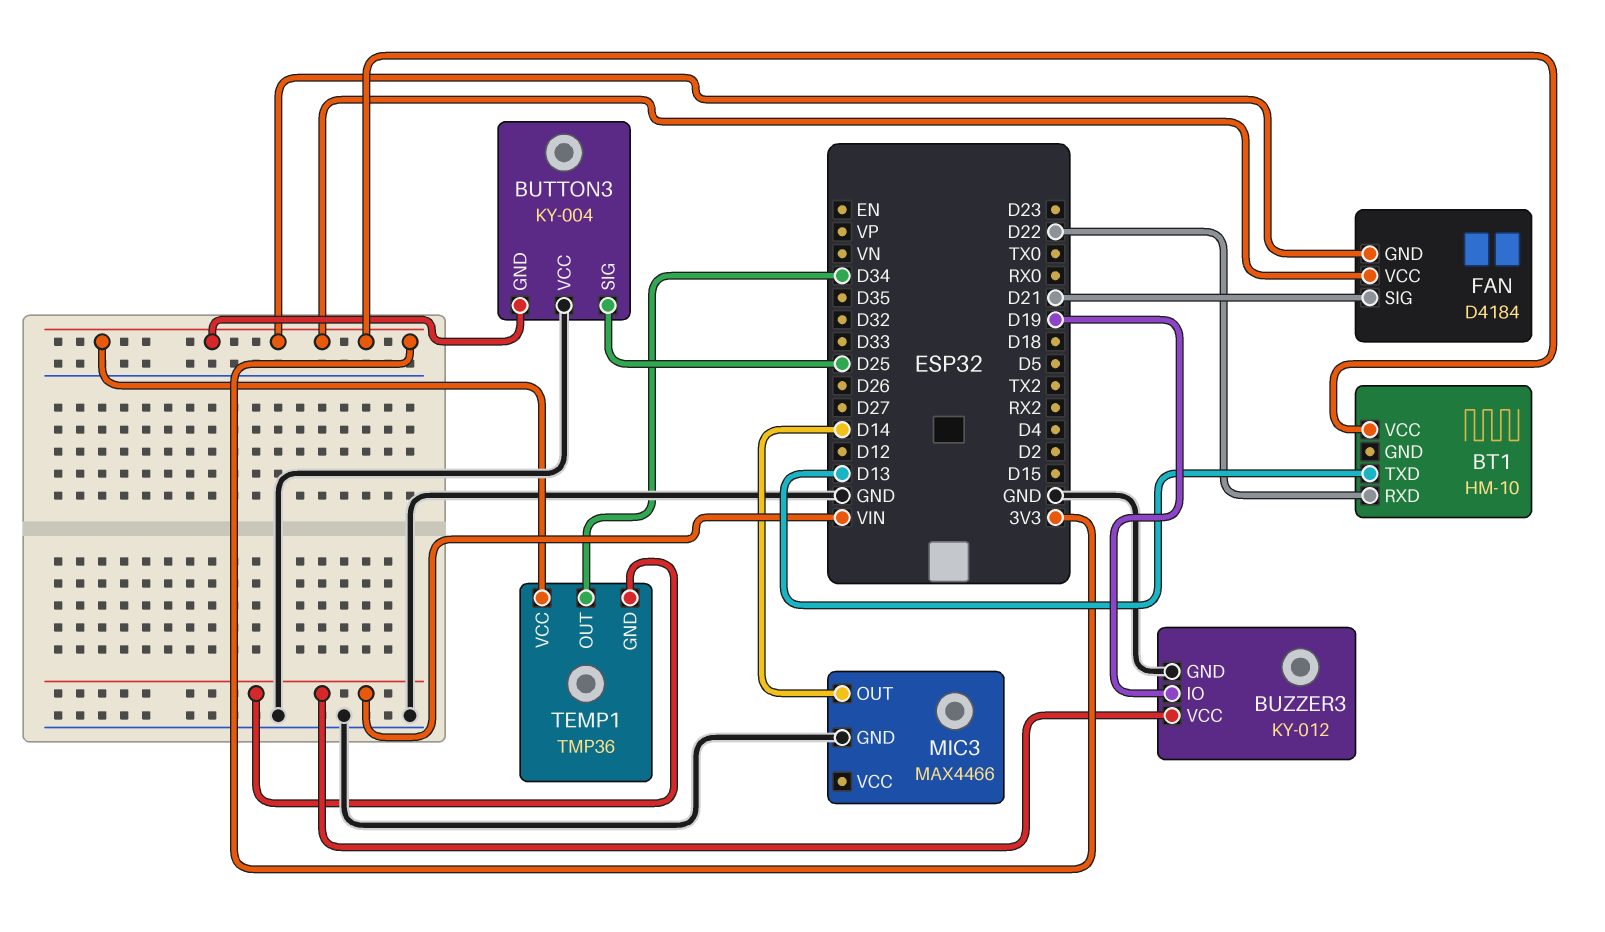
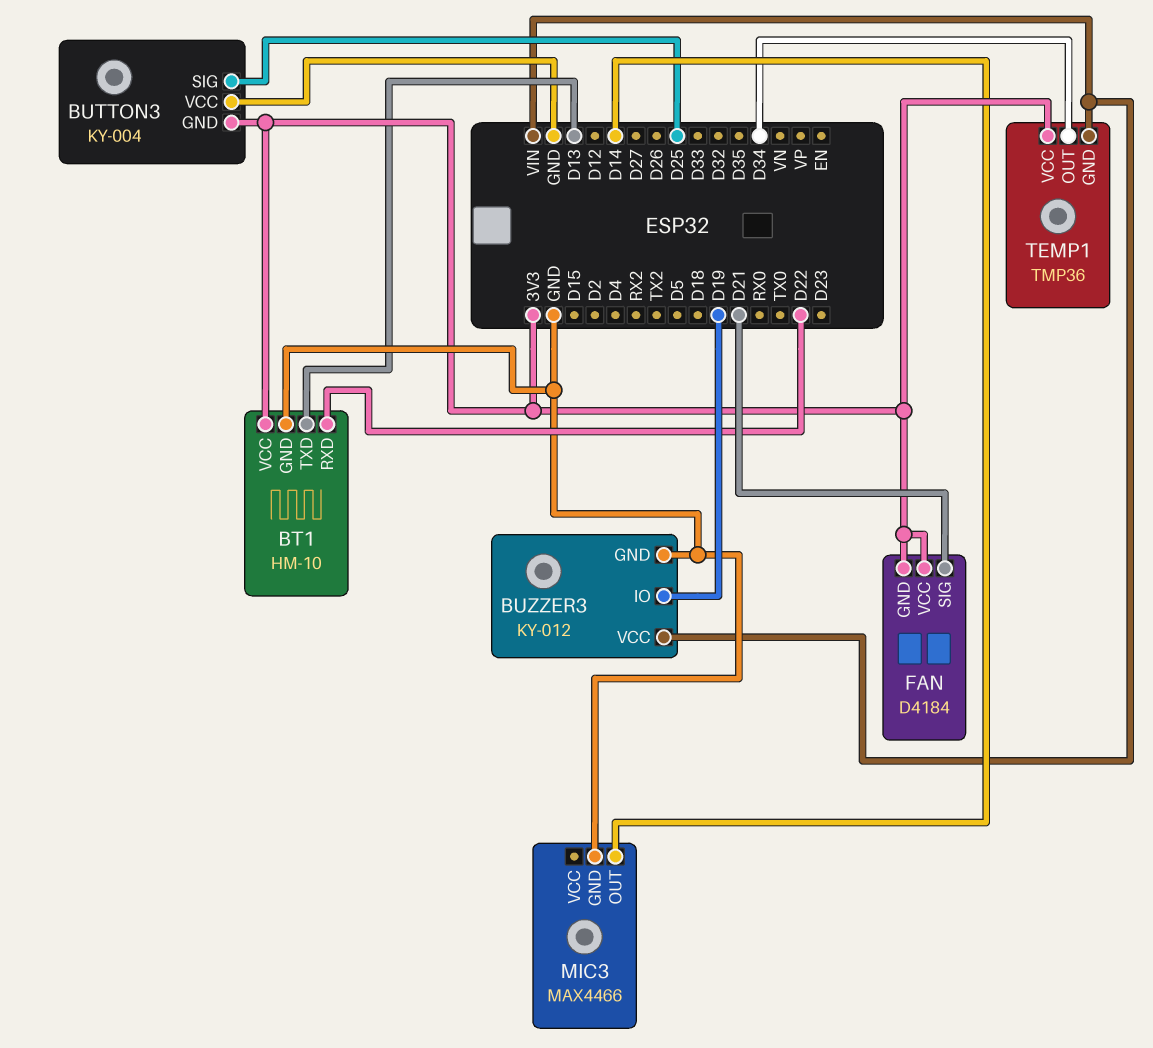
BT1 pin GND: none -> GND

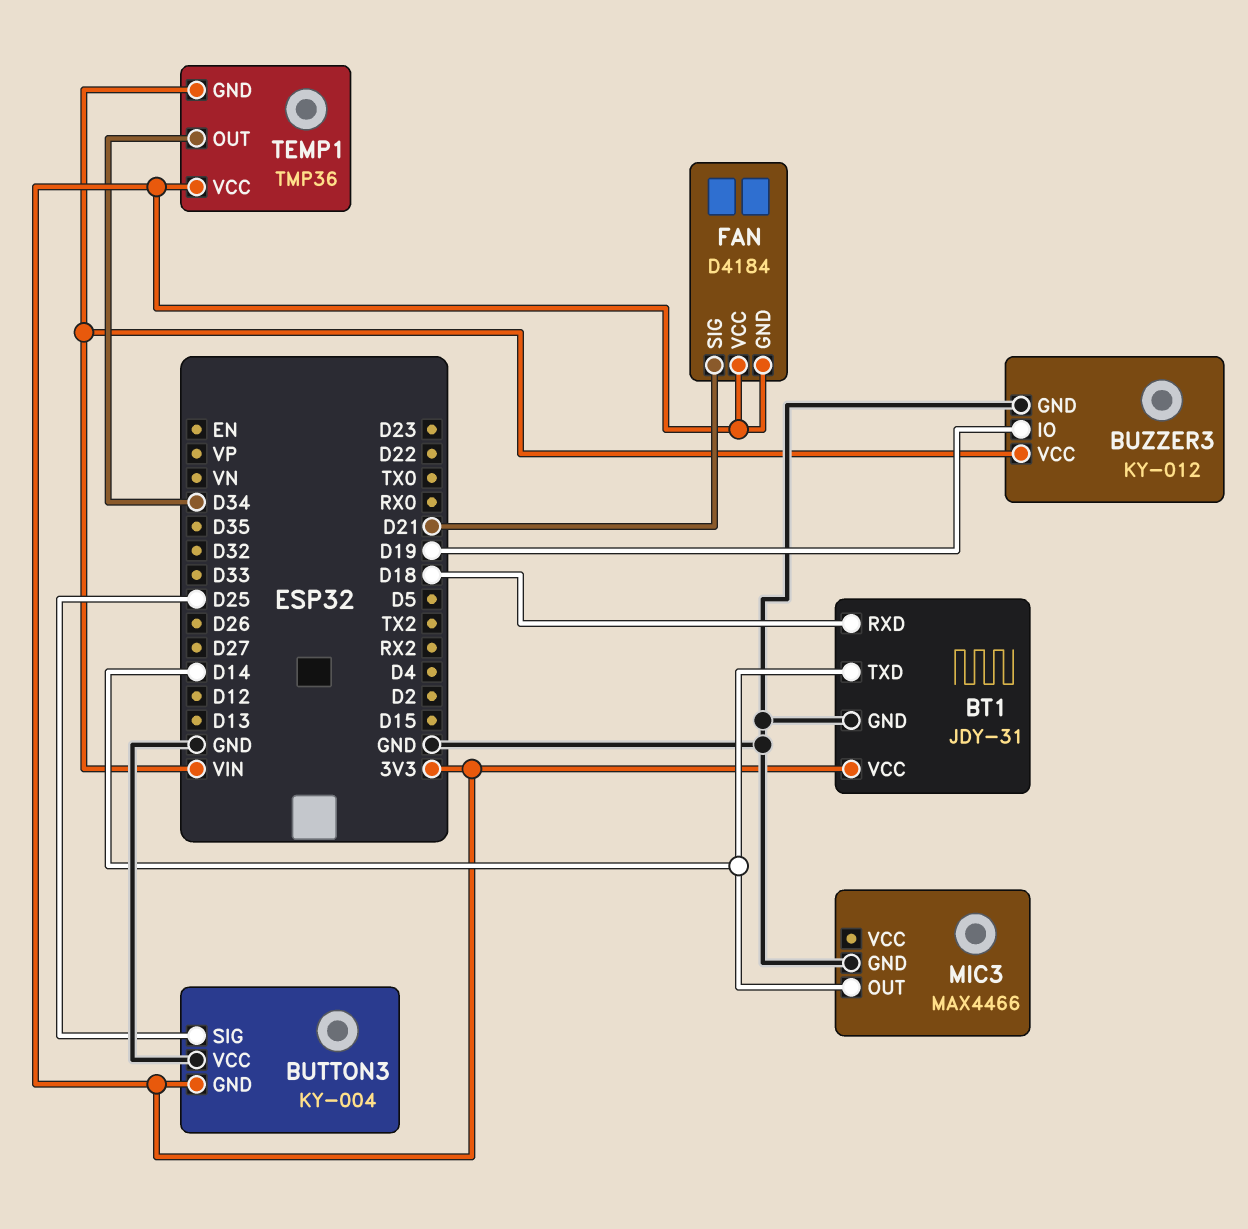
BT1: HM-10 -> JDY-31
BT1 pin RXD: D22 -> D18
BT1 pin TXD: D13 -> D14

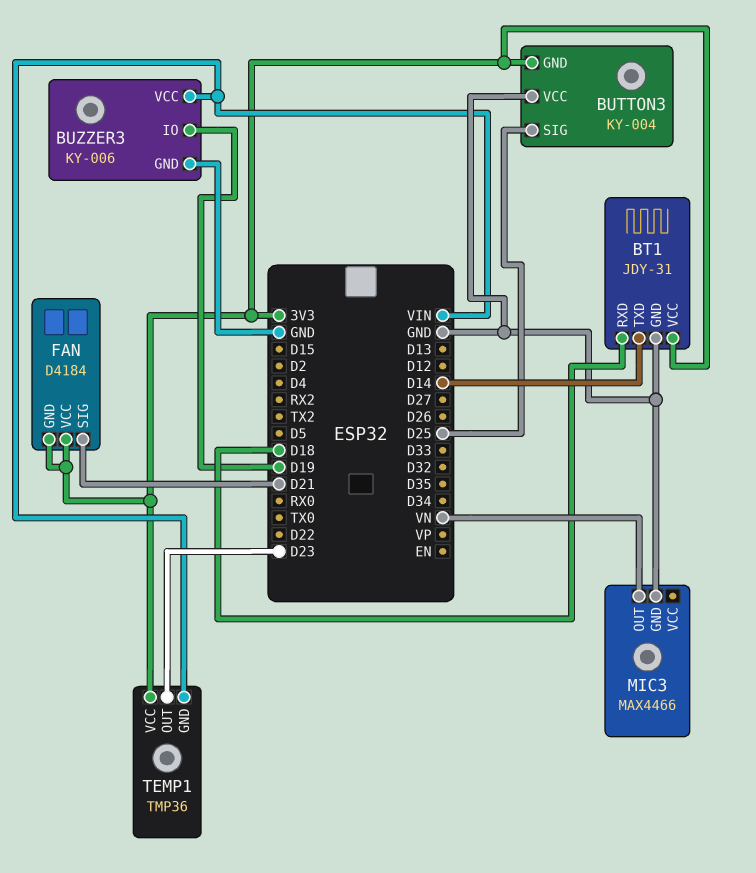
BUZZER3: KY-012 -> KY-006
MIC3 pin OUT: D14 -> VN
TEMP1 pin OUT: D34 -> D23

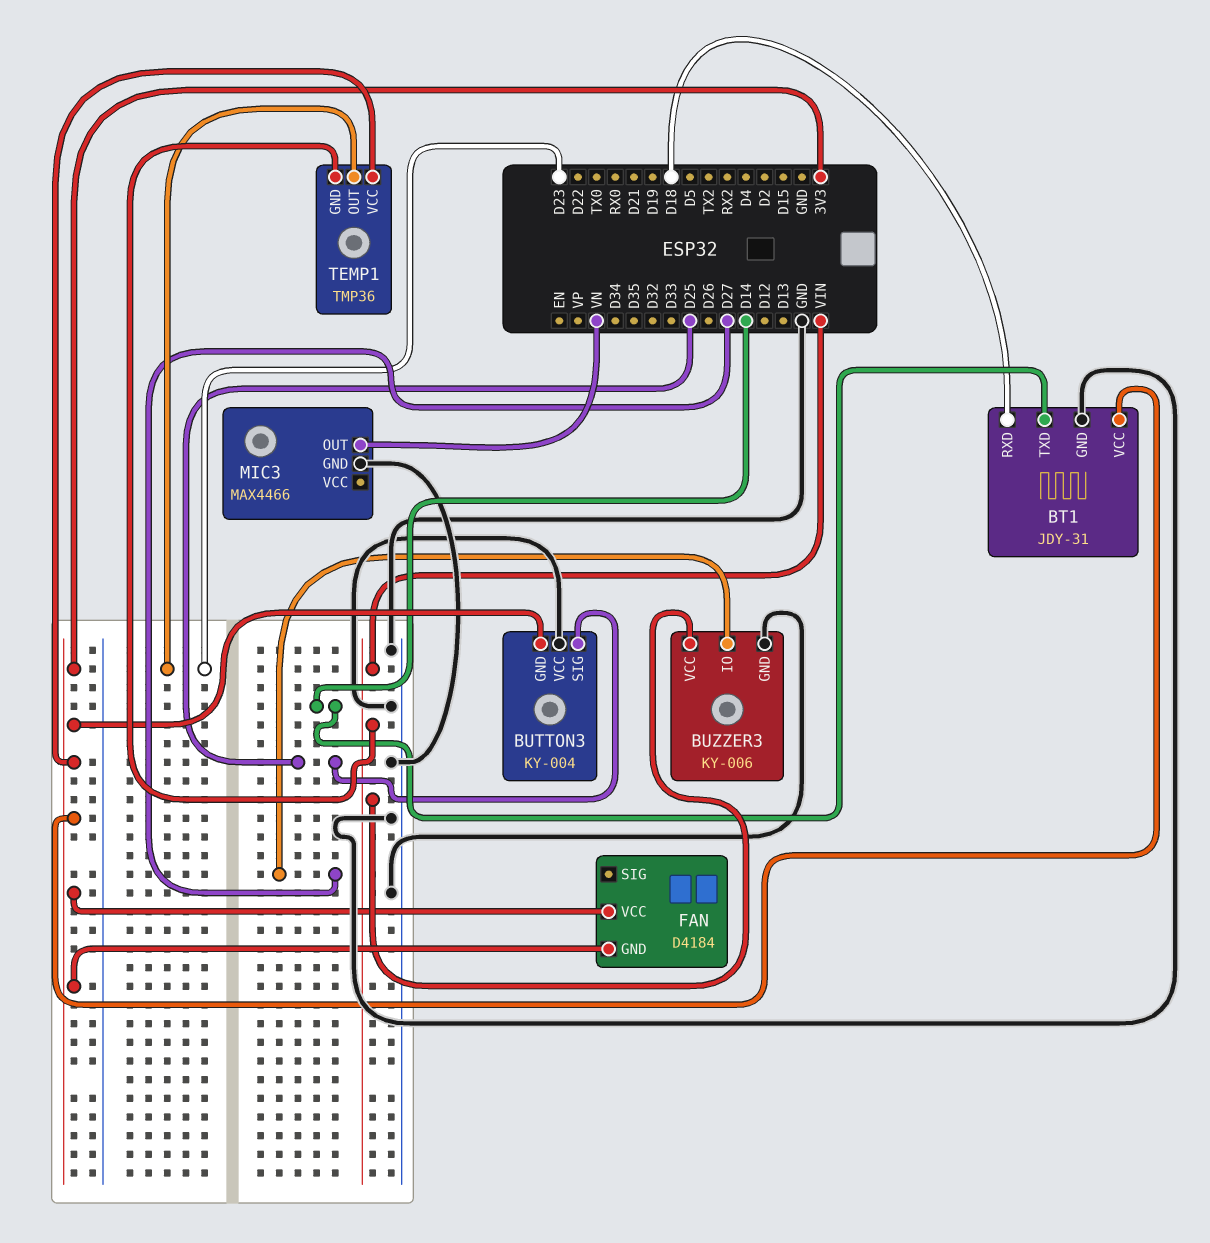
BUZZER3 pin IO: D19 -> D27
FAN pin SIG: D21 -> none

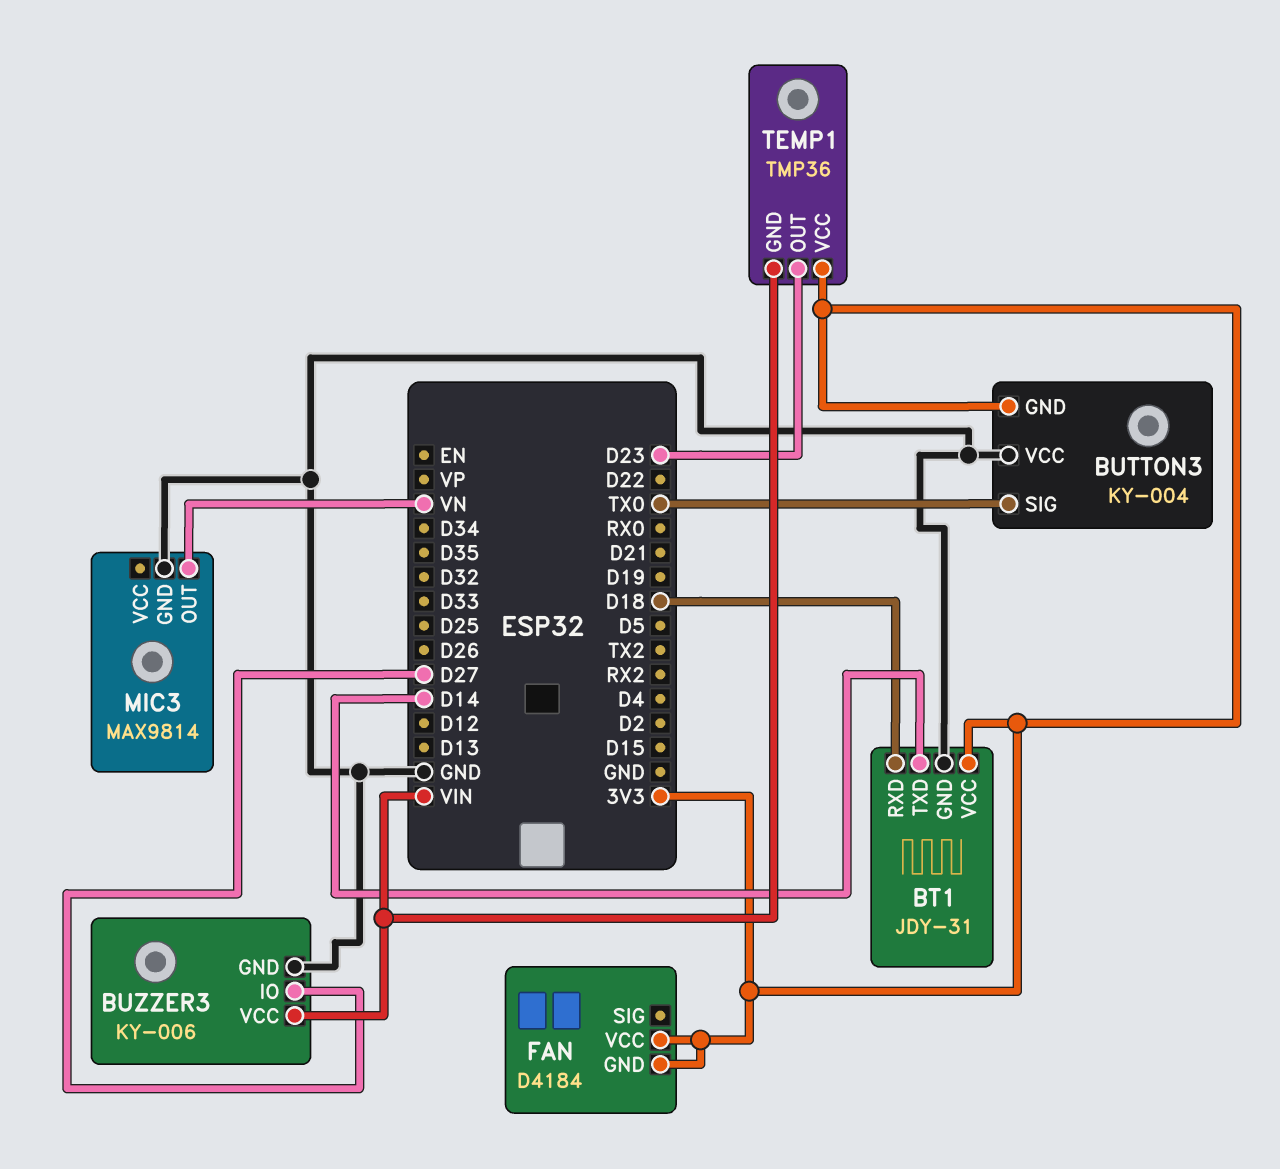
BUTTON3 pin SIG: D25 -> TX0
MIC3: MAX4466 -> MAX9814

